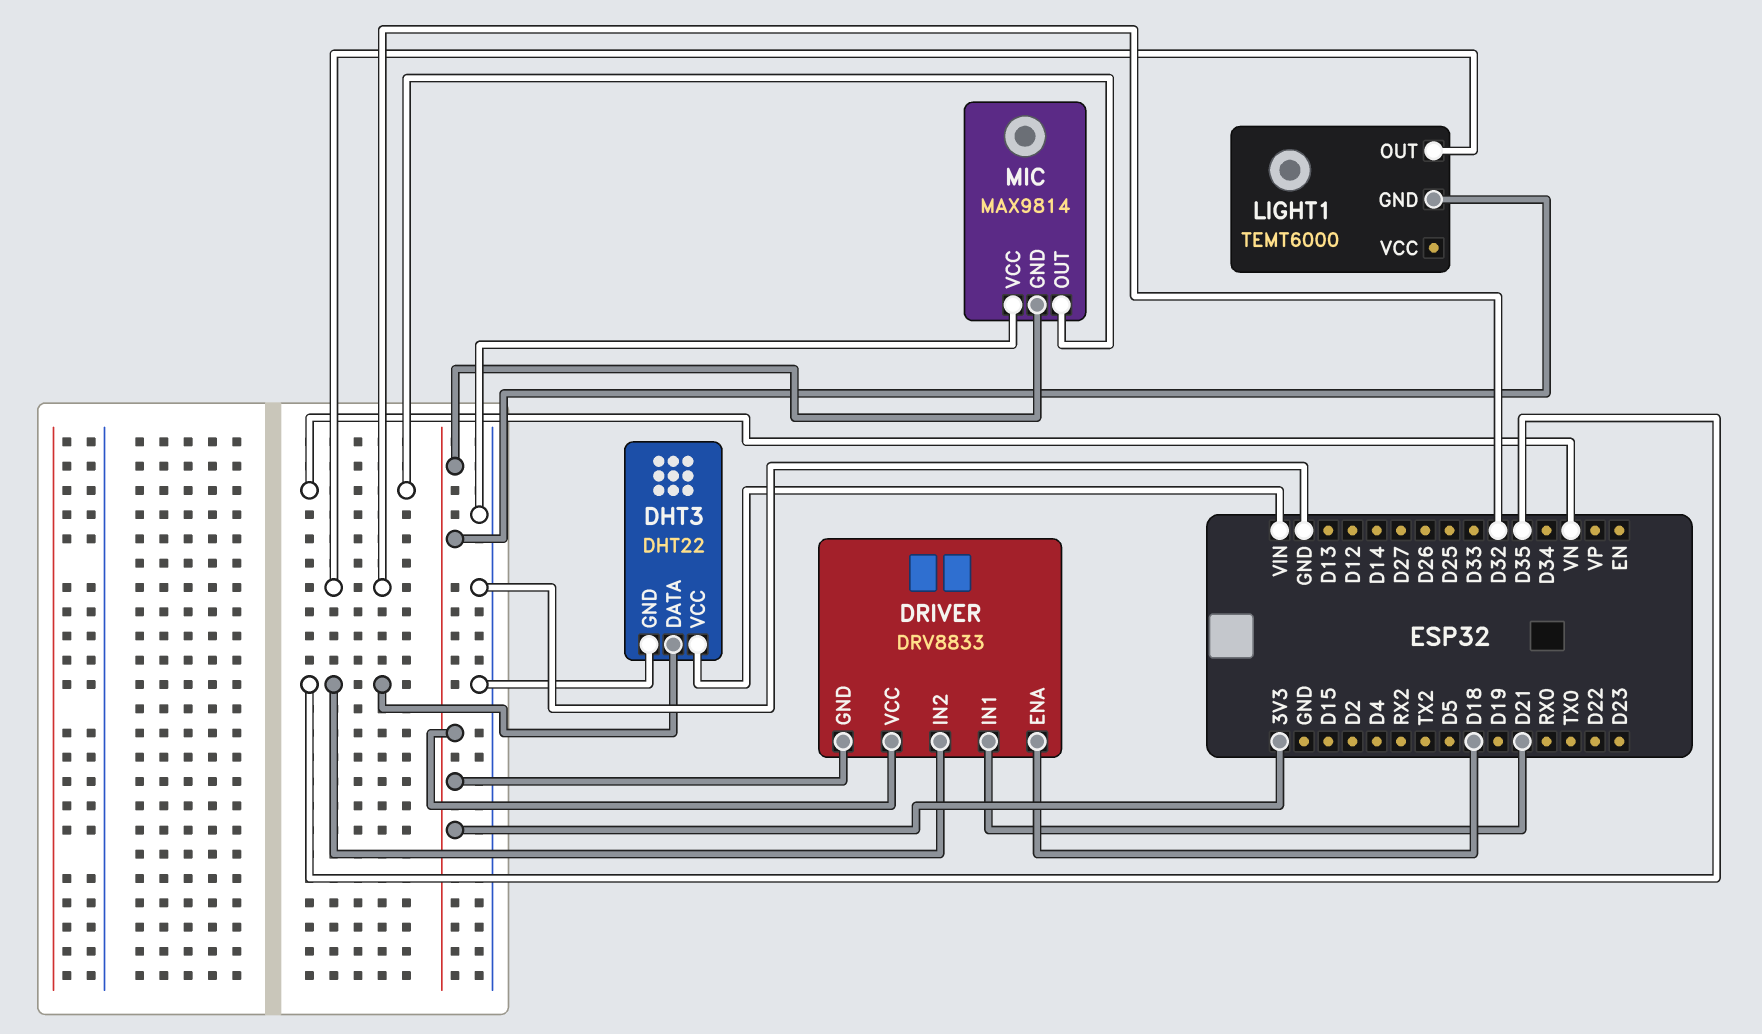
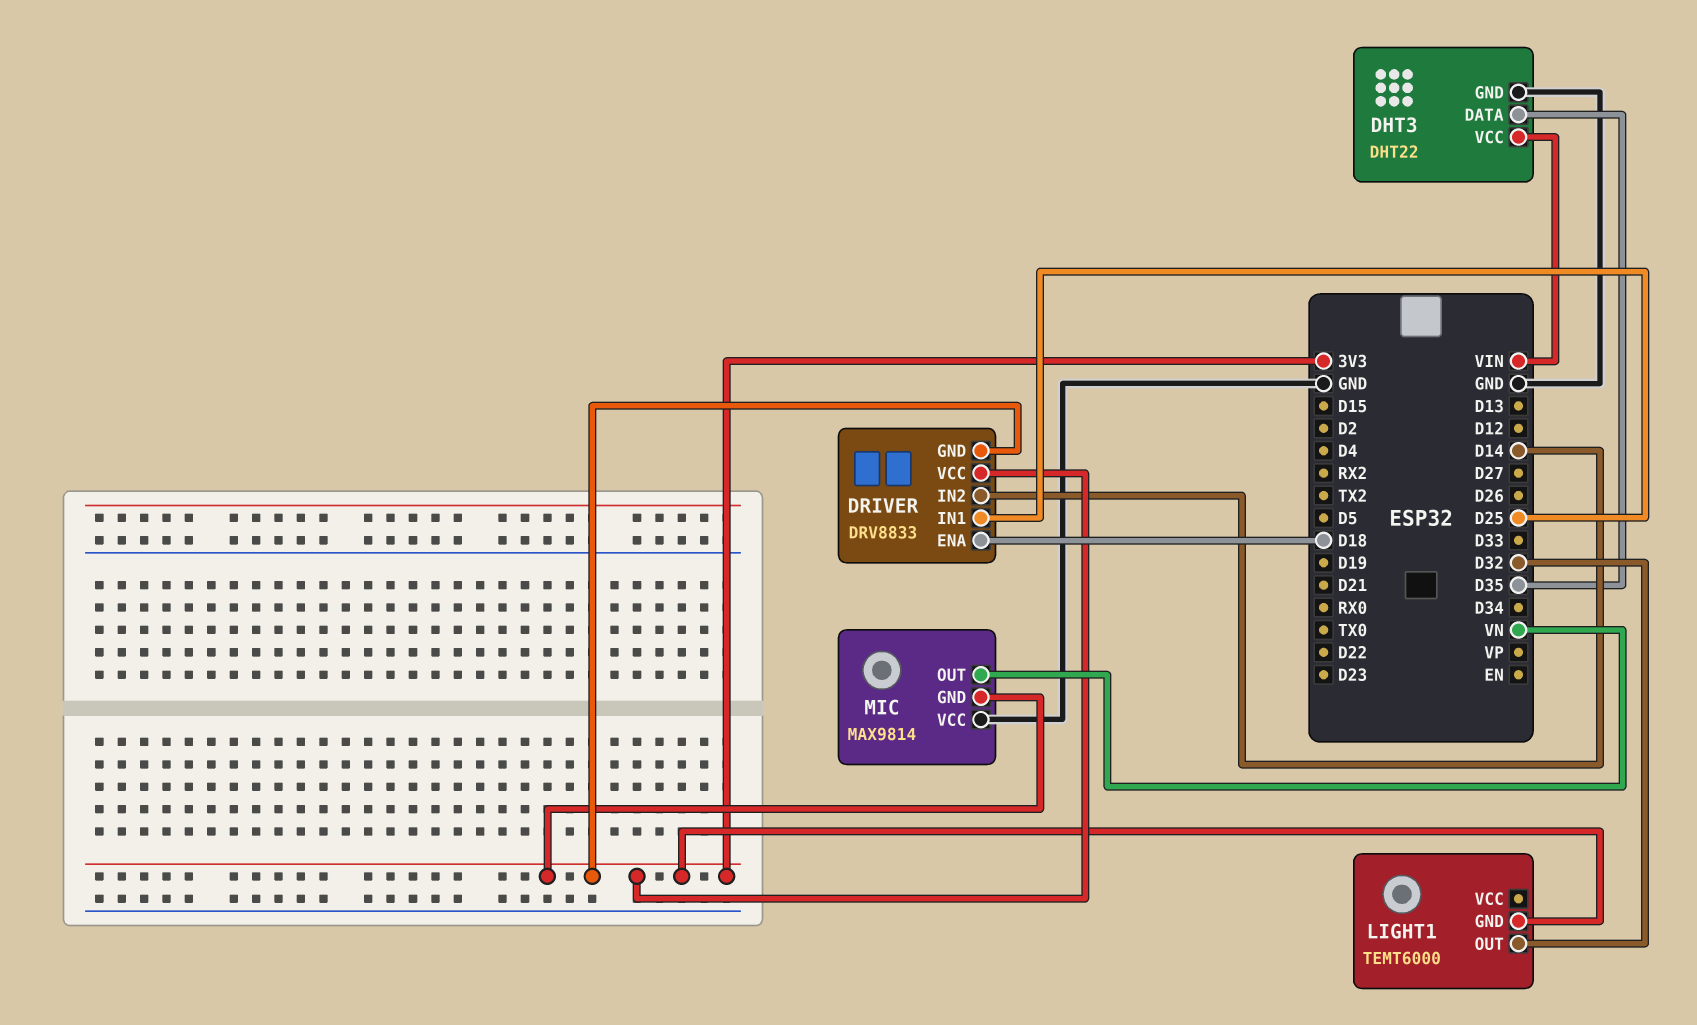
DRIVER pin IN1: D21 -> D25
DRIVER pin IN2: D35 -> D14

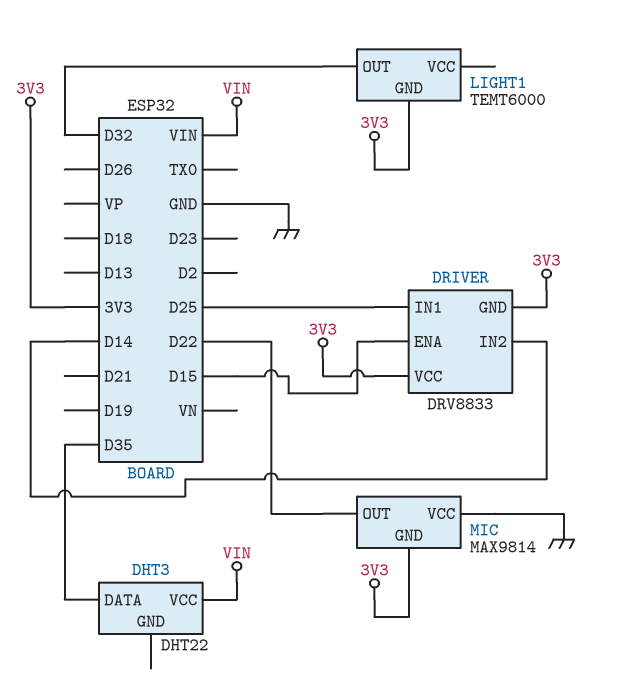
DHT3 pin GND: GND -> none
DRIVER pin ENA: D18 -> D15
MIC pin OUT: VN -> D22

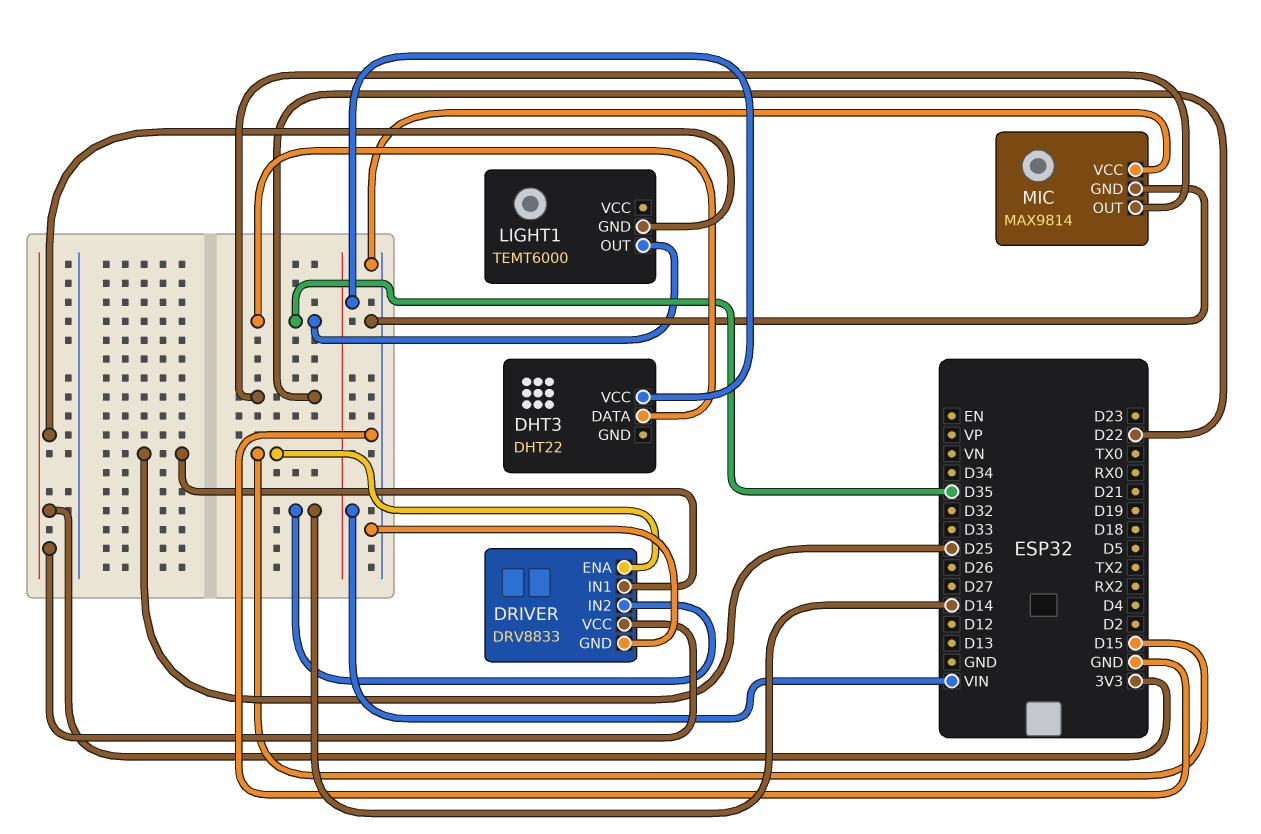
DRIVER pin GND: 3V3 -> GND
LIGHT1 pin OUT: D32 -> D35
MIC pin GND: 3V3 -> GND

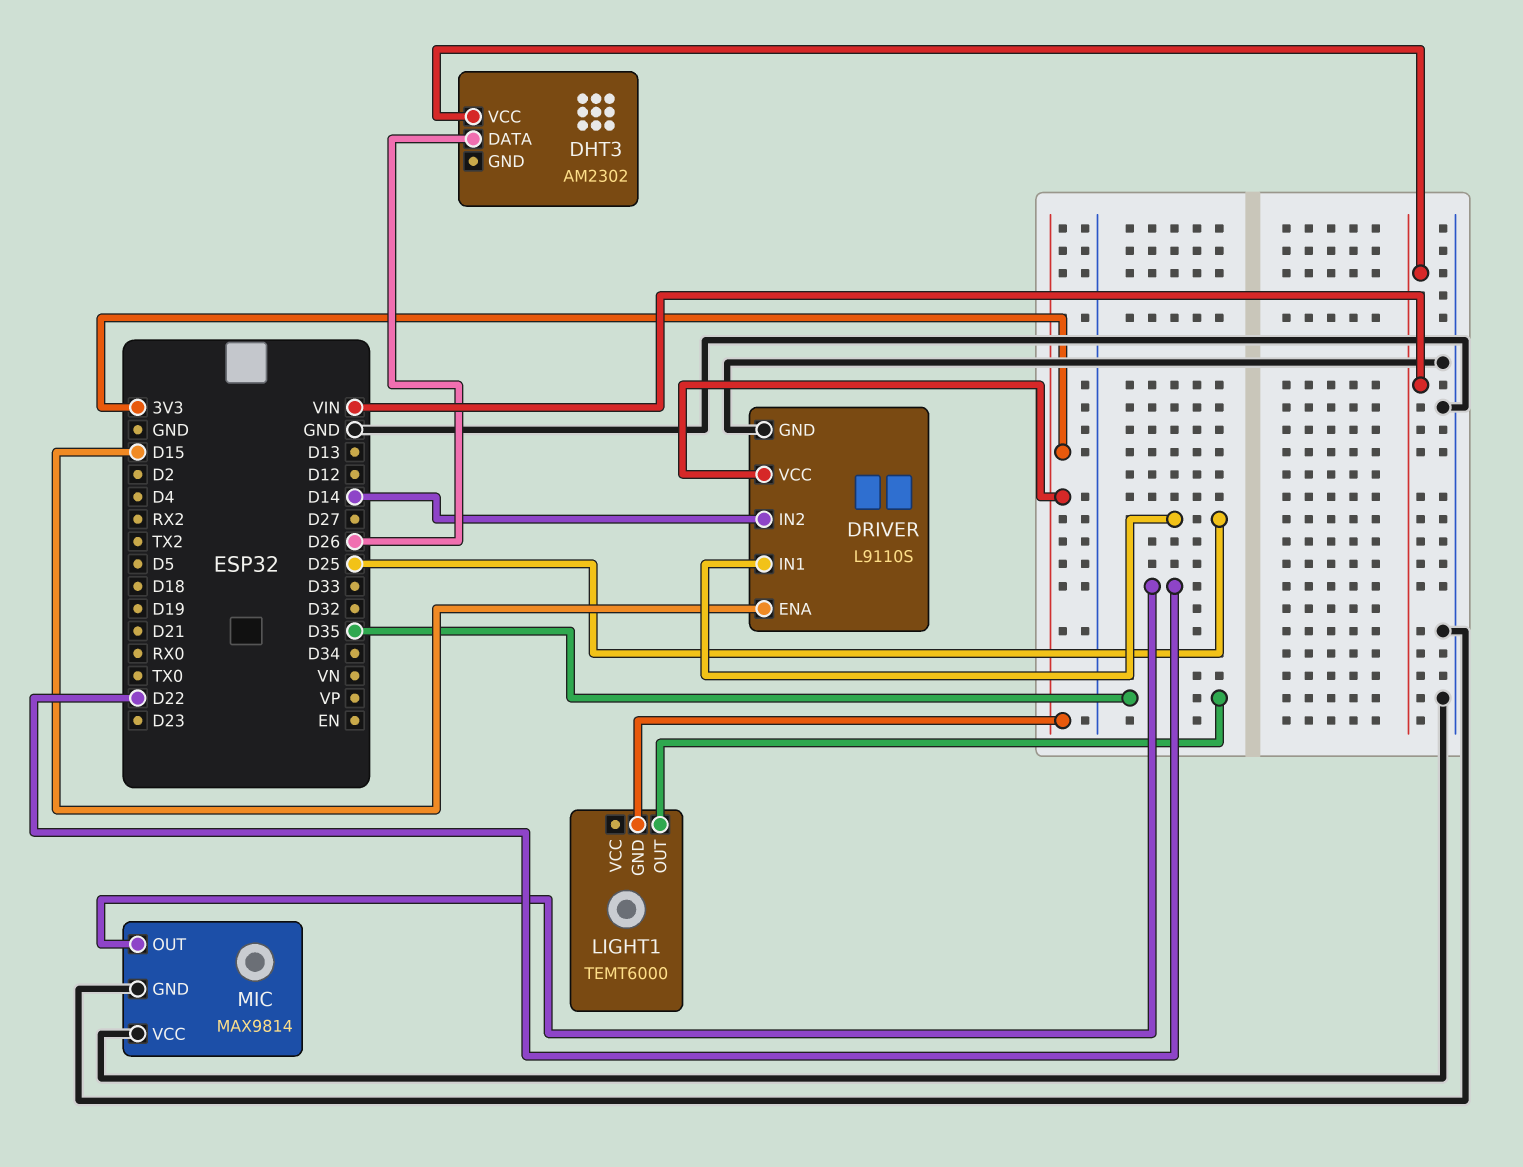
DHT3: DHT22 -> AM2302
DHT3 pin DATA: D35 -> D26
DRIVER: DRV8833 -> L9110S

